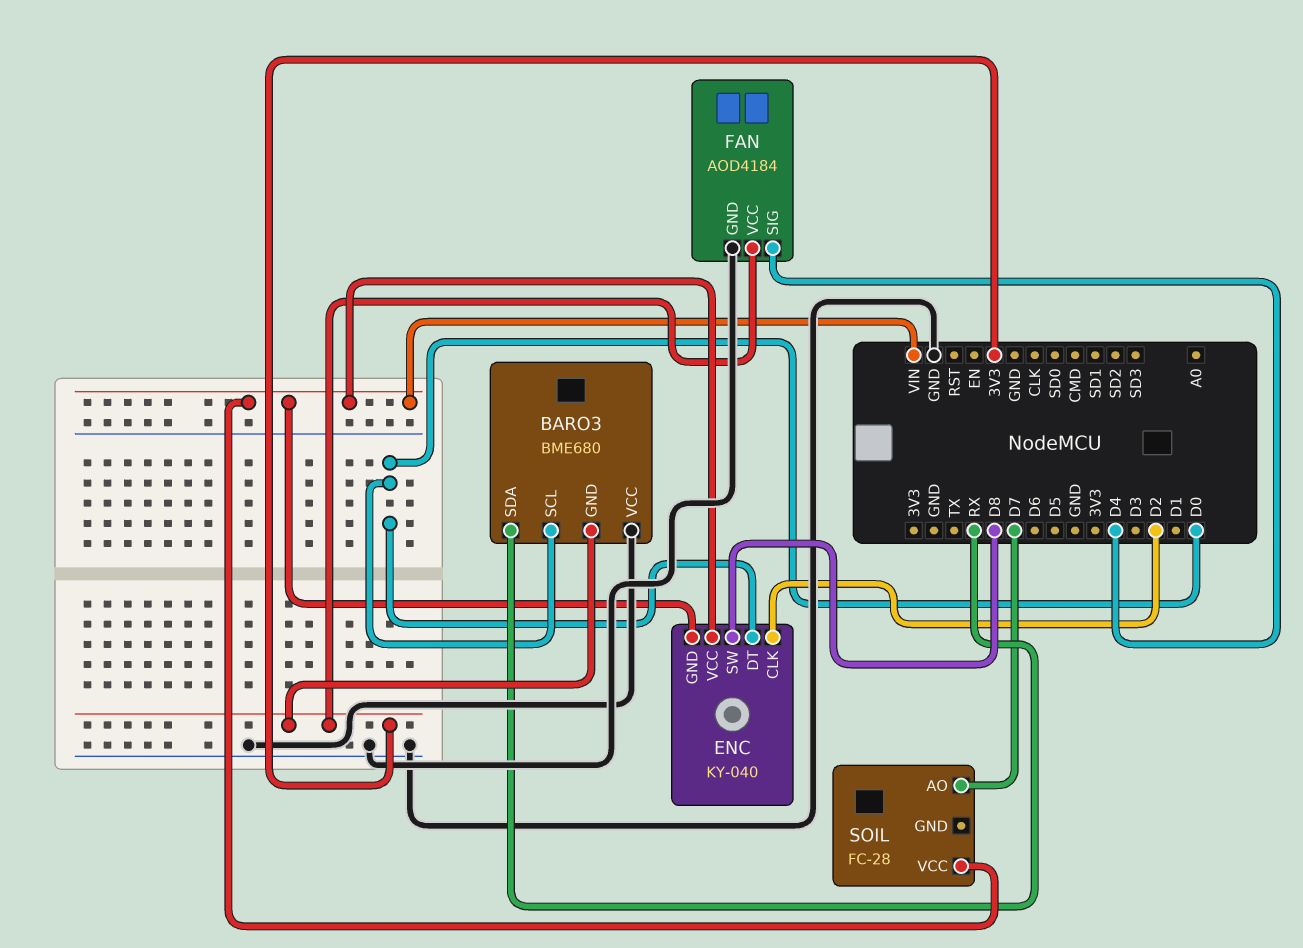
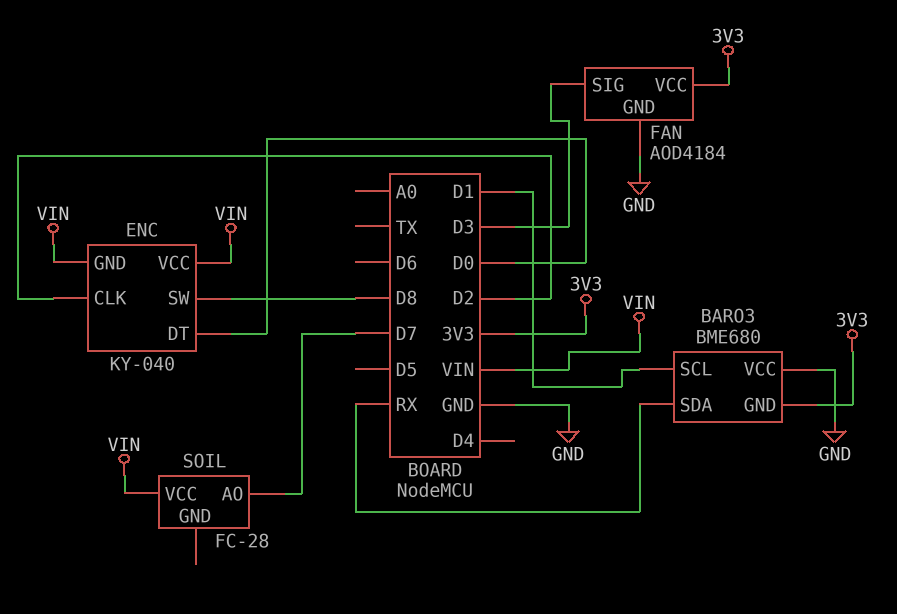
BARO3 pin SCL: D0 -> D1
FAN pin SIG: D4 -> D3

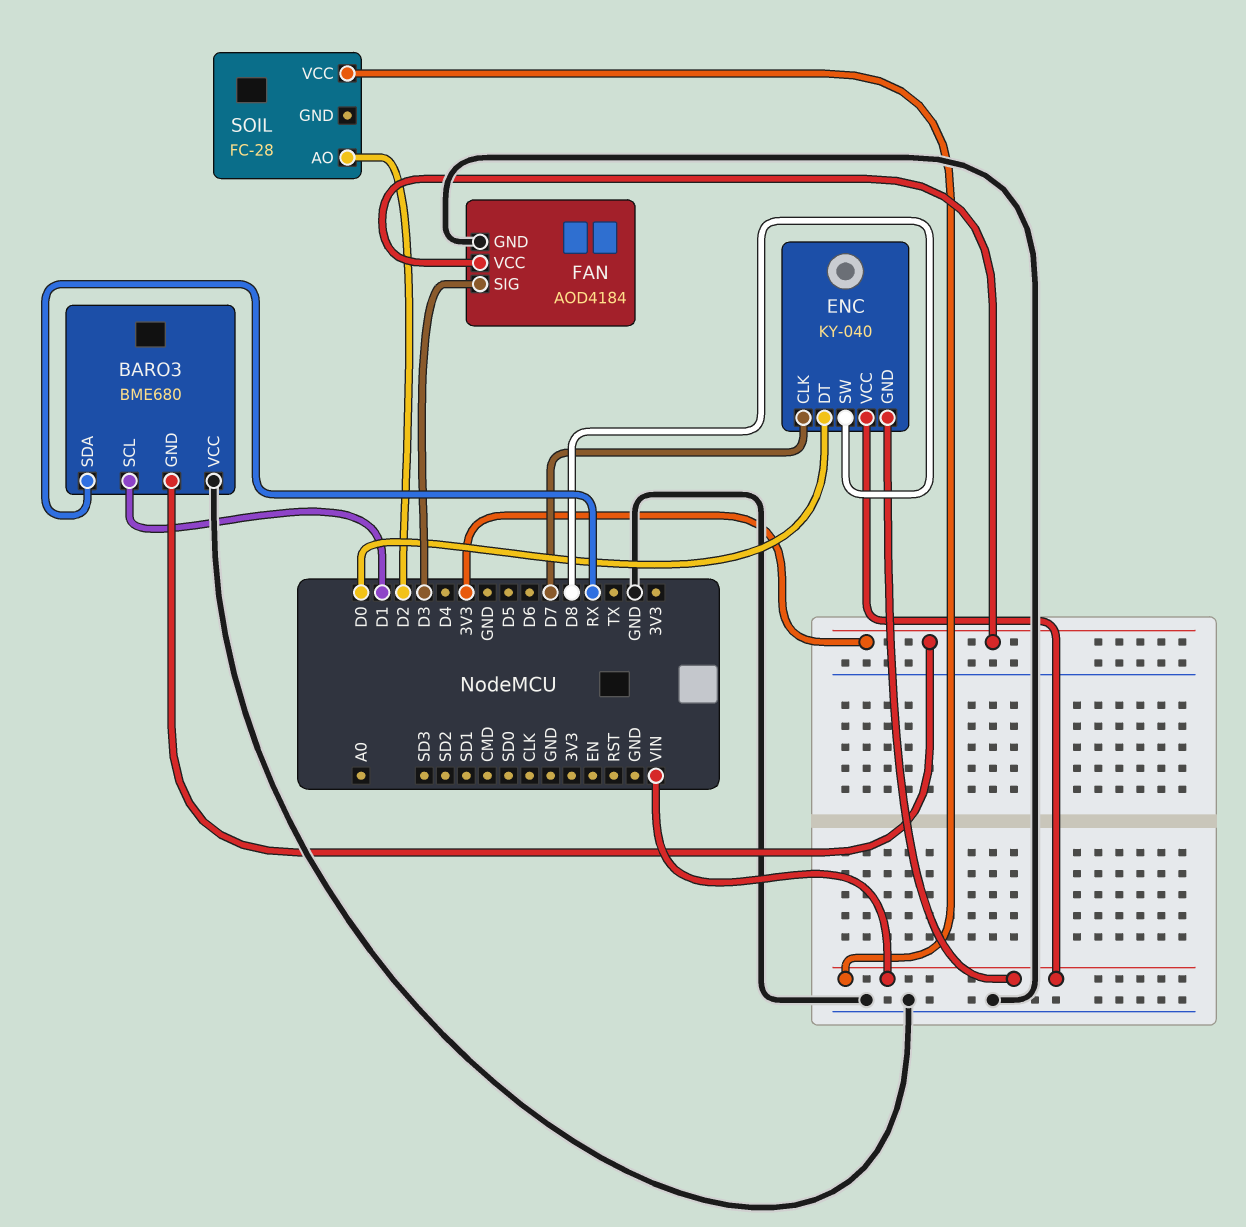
ENC pin CLK: D2 -> D7
SOIL pin AO: D7 -> D2

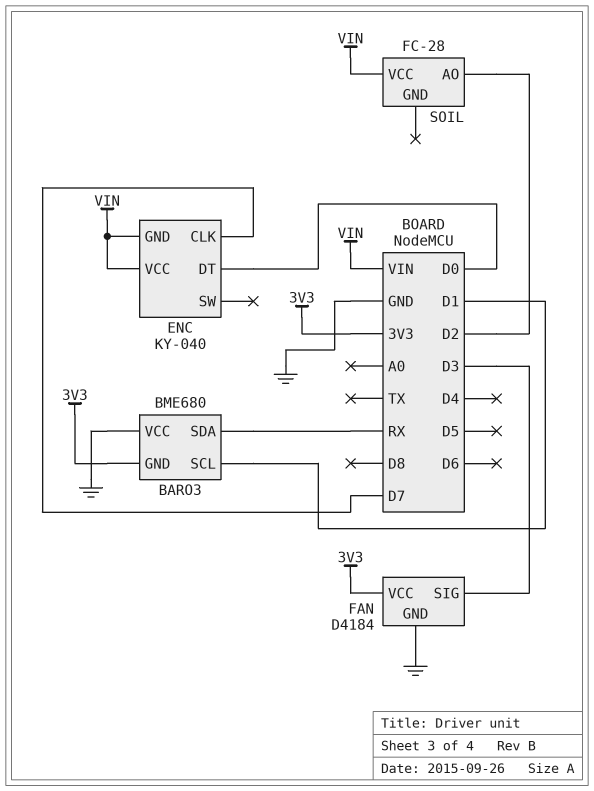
ENC pin SW: D8 -> none
FAN: AOD4184 -> D4184

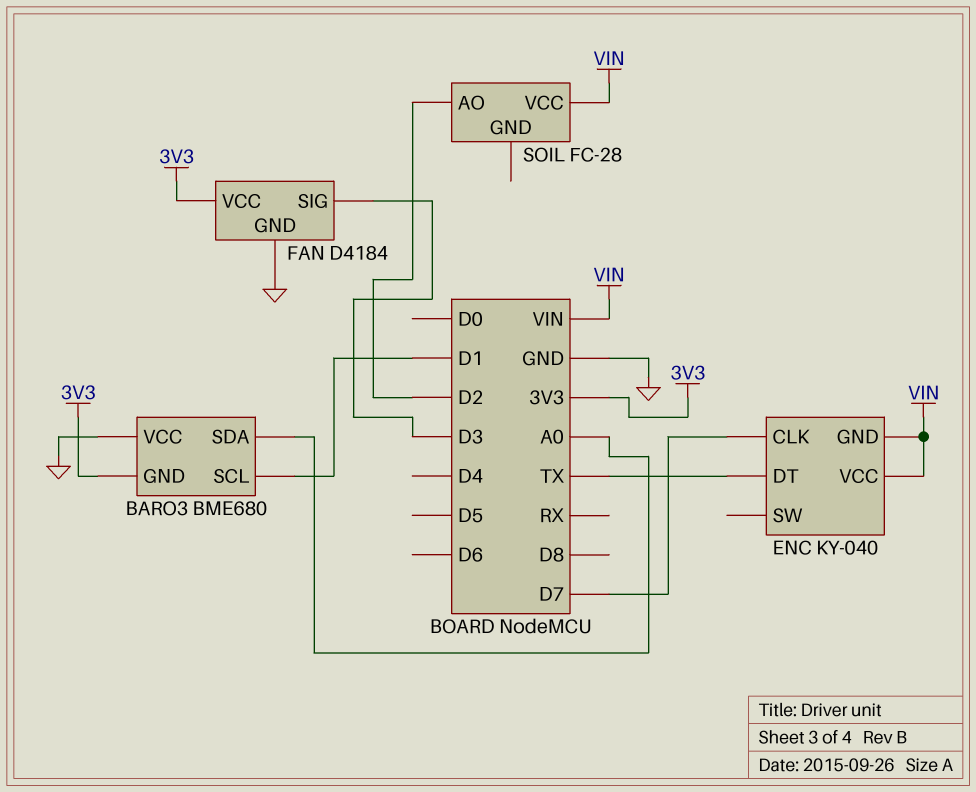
BARO3 pin SDA: RX -> A0
ENC pin DT: D0 -> TX

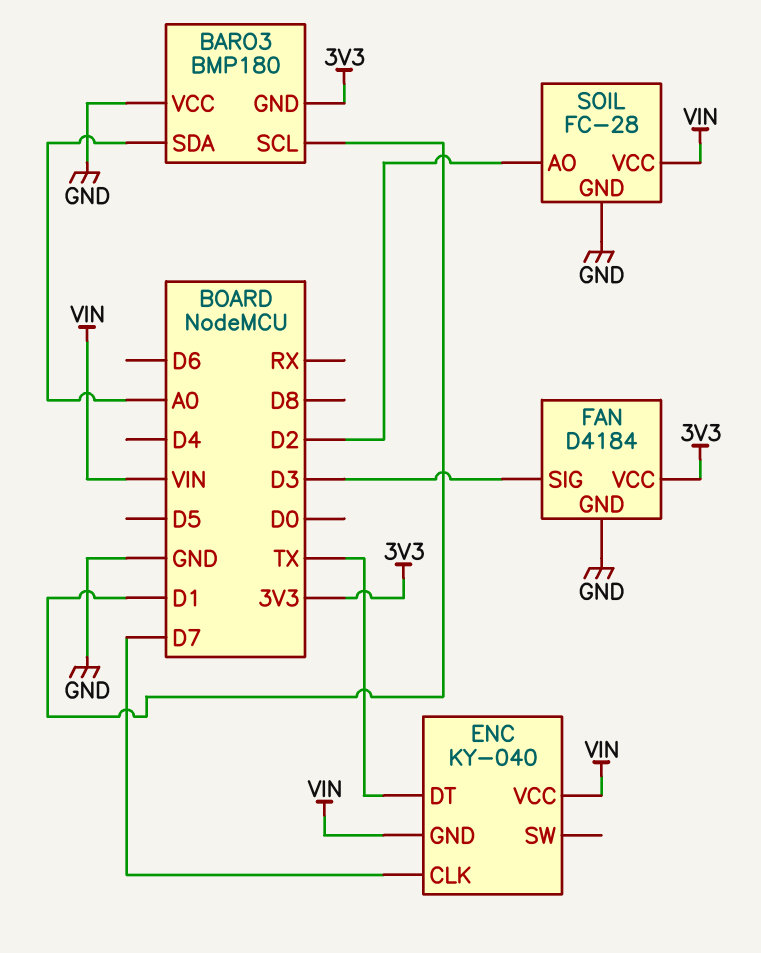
BARO3: BME680 -> BMP180
SOIL pin GND: none -> GND

